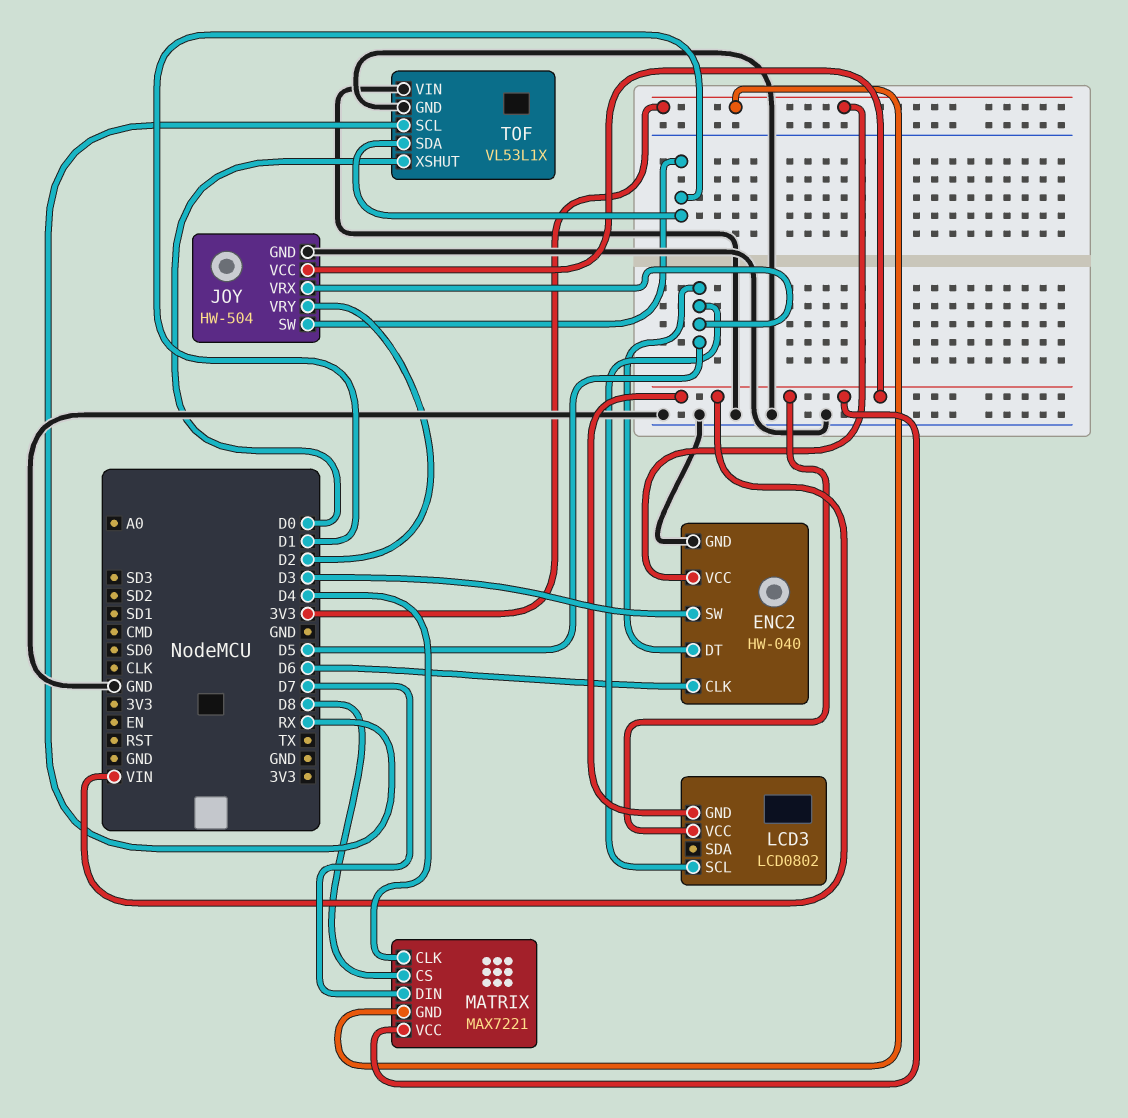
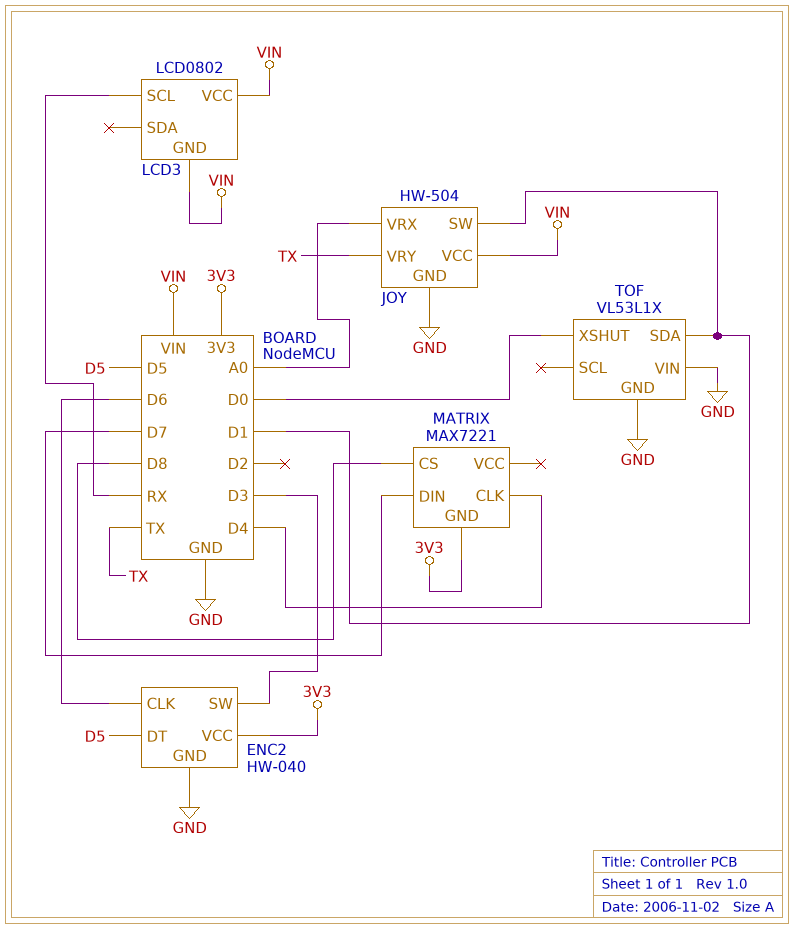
JOY pin VRX: D5 -> A0
JOY pin VRY: D2 -> TX
LCD3 pin SCL: D5 -> RX
MATRIX pin VCC: VIN -> none
TOF pin SCL: RX -> none

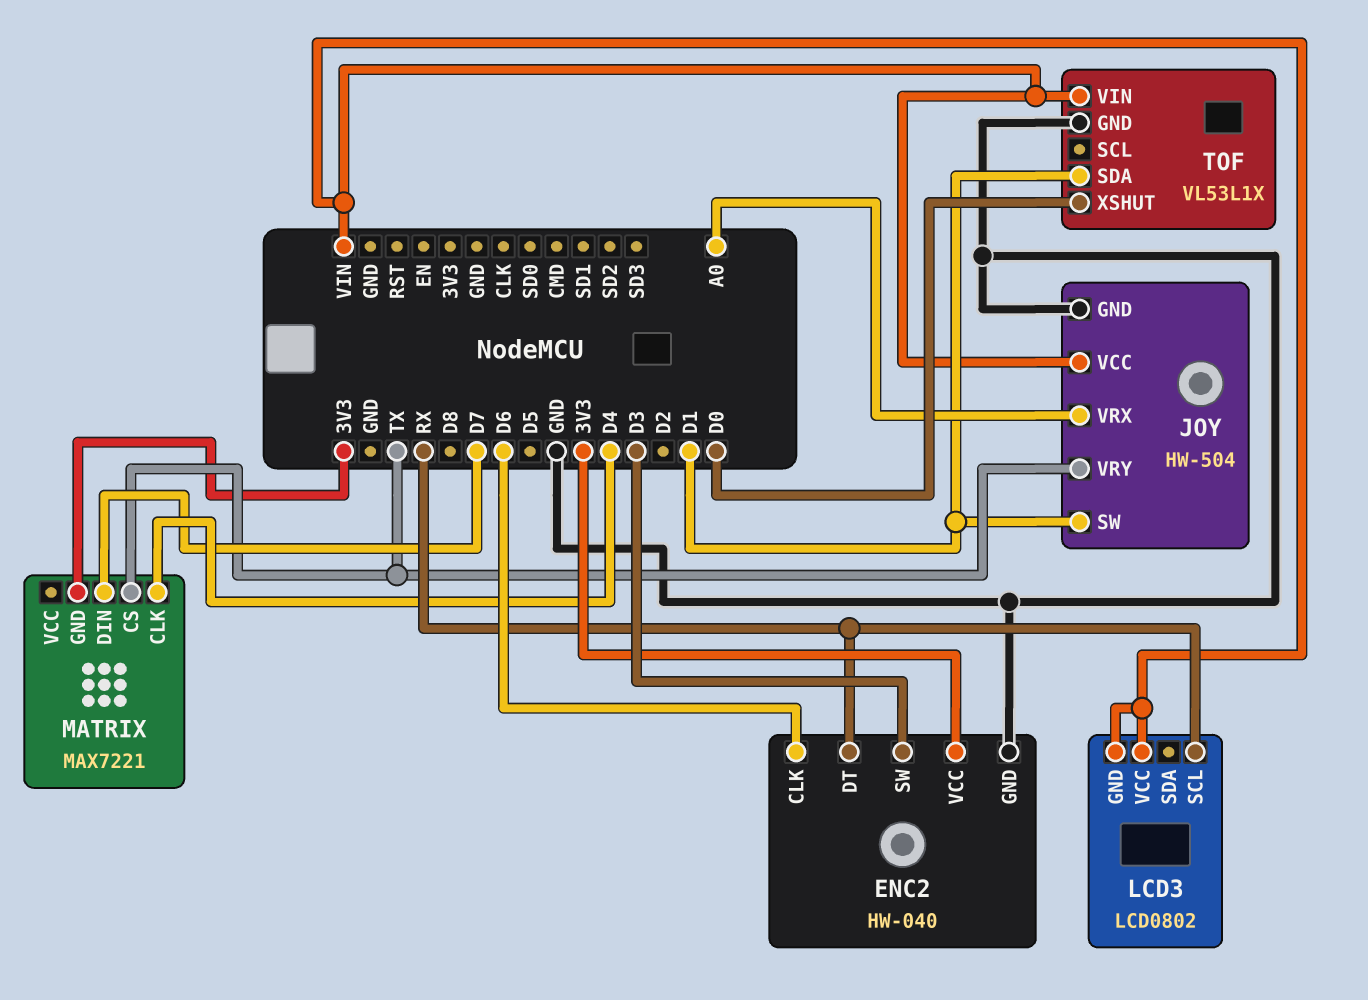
ENC2 pin DT: D5 -> RX
MATRIX pin CS: D8 -> TX
TOF pin VIN: GND -> VIN

